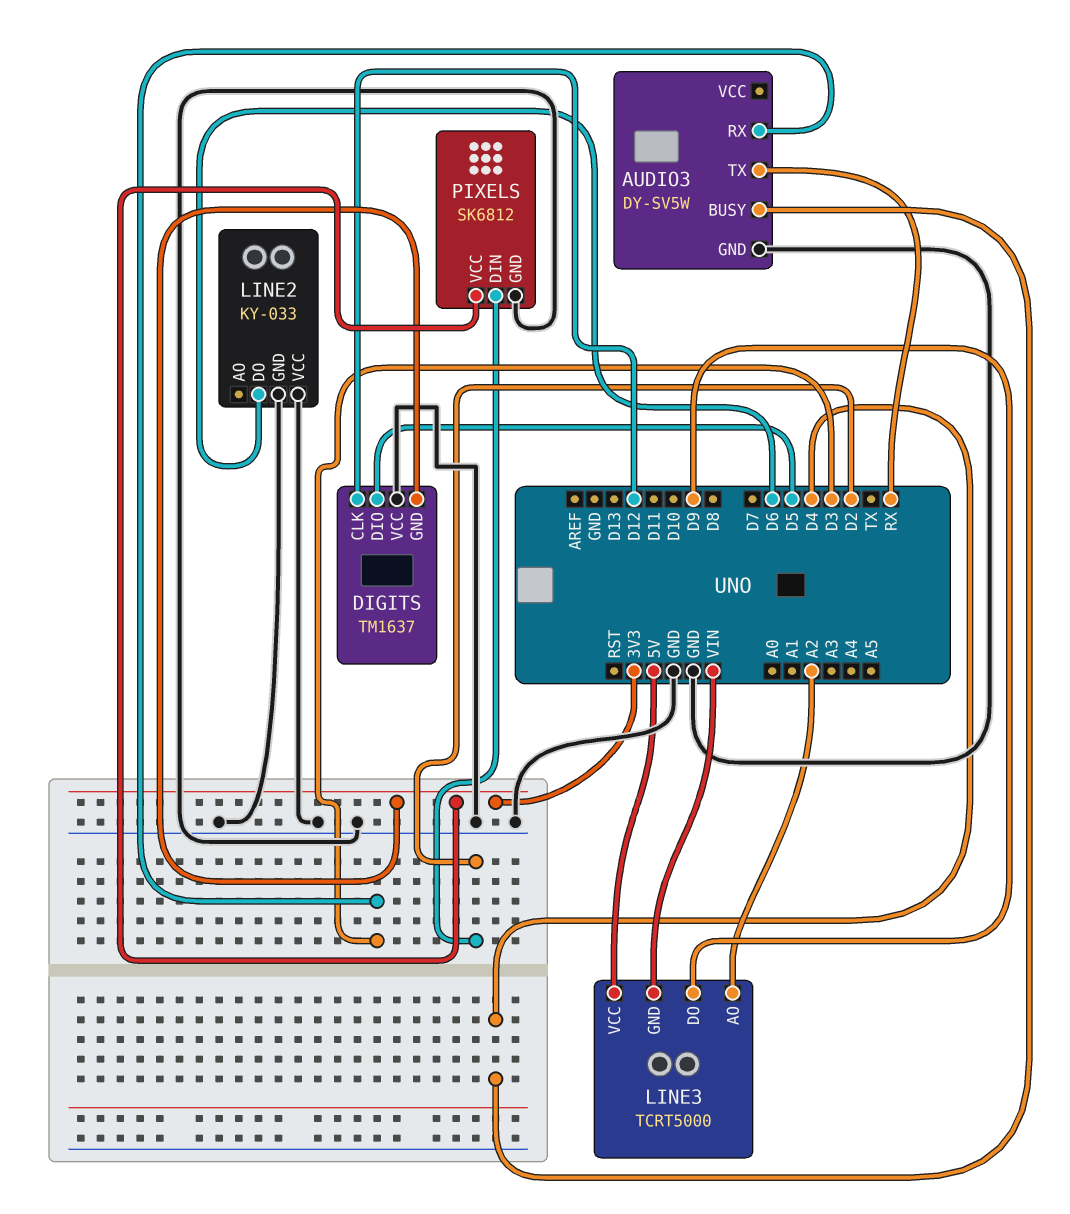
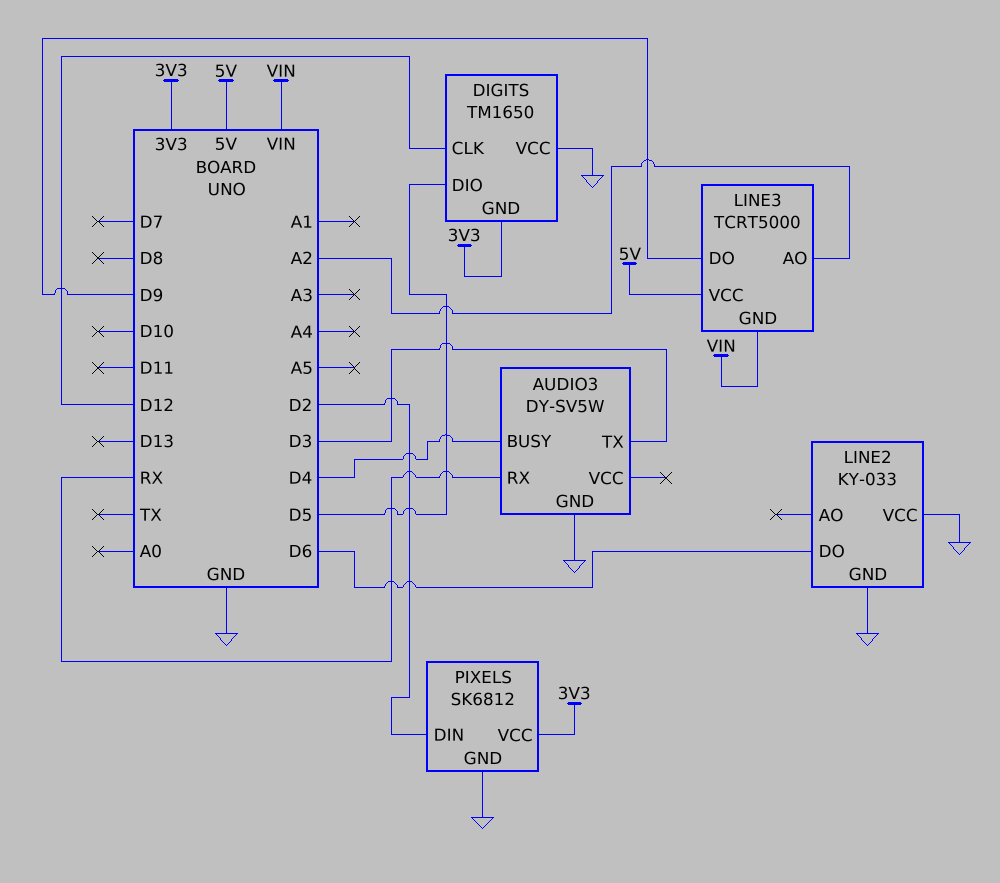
AUDIO3 pin RX: D3 -> RX
AUDIO3 pin TX: RX -> D3
DIGITS: TM1637 -> TM1650

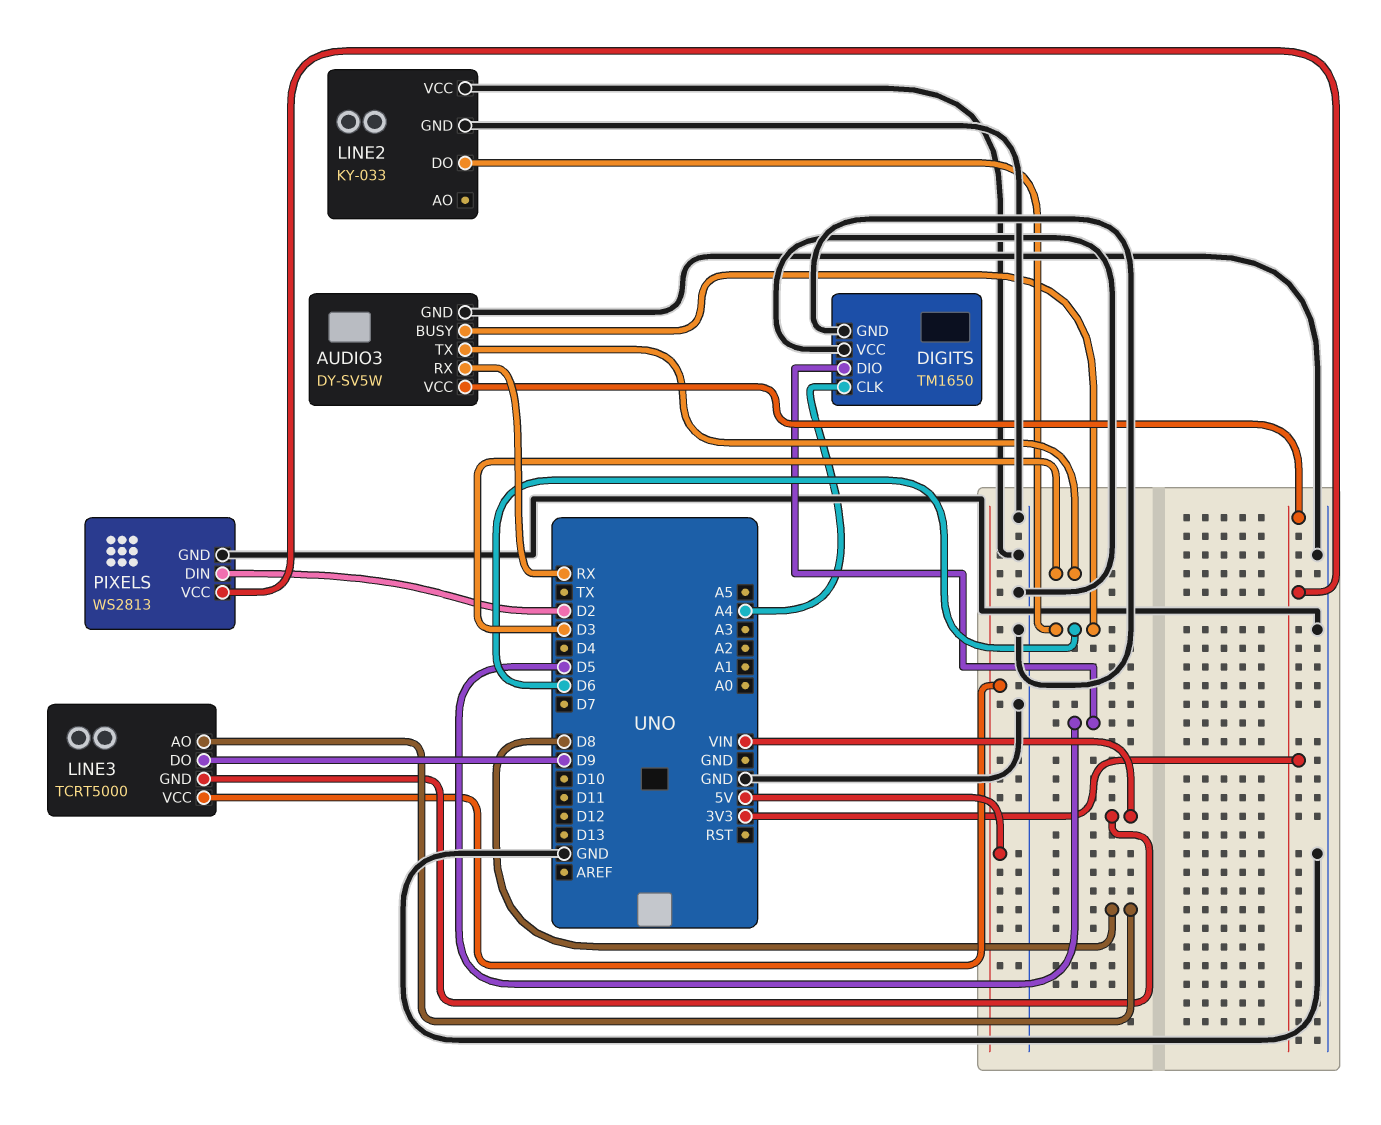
AUDIO3 pin BUSY: D4 -> D6
AUDIO3 pin VCC: none -> 3V3
DIGITS pin CLK: D12 -> A4
DIGITS pin GND: 3V3 -> GND
LINE3 pin AO: A2 -> D8
PIXELS: SK6812 -> WS2813

